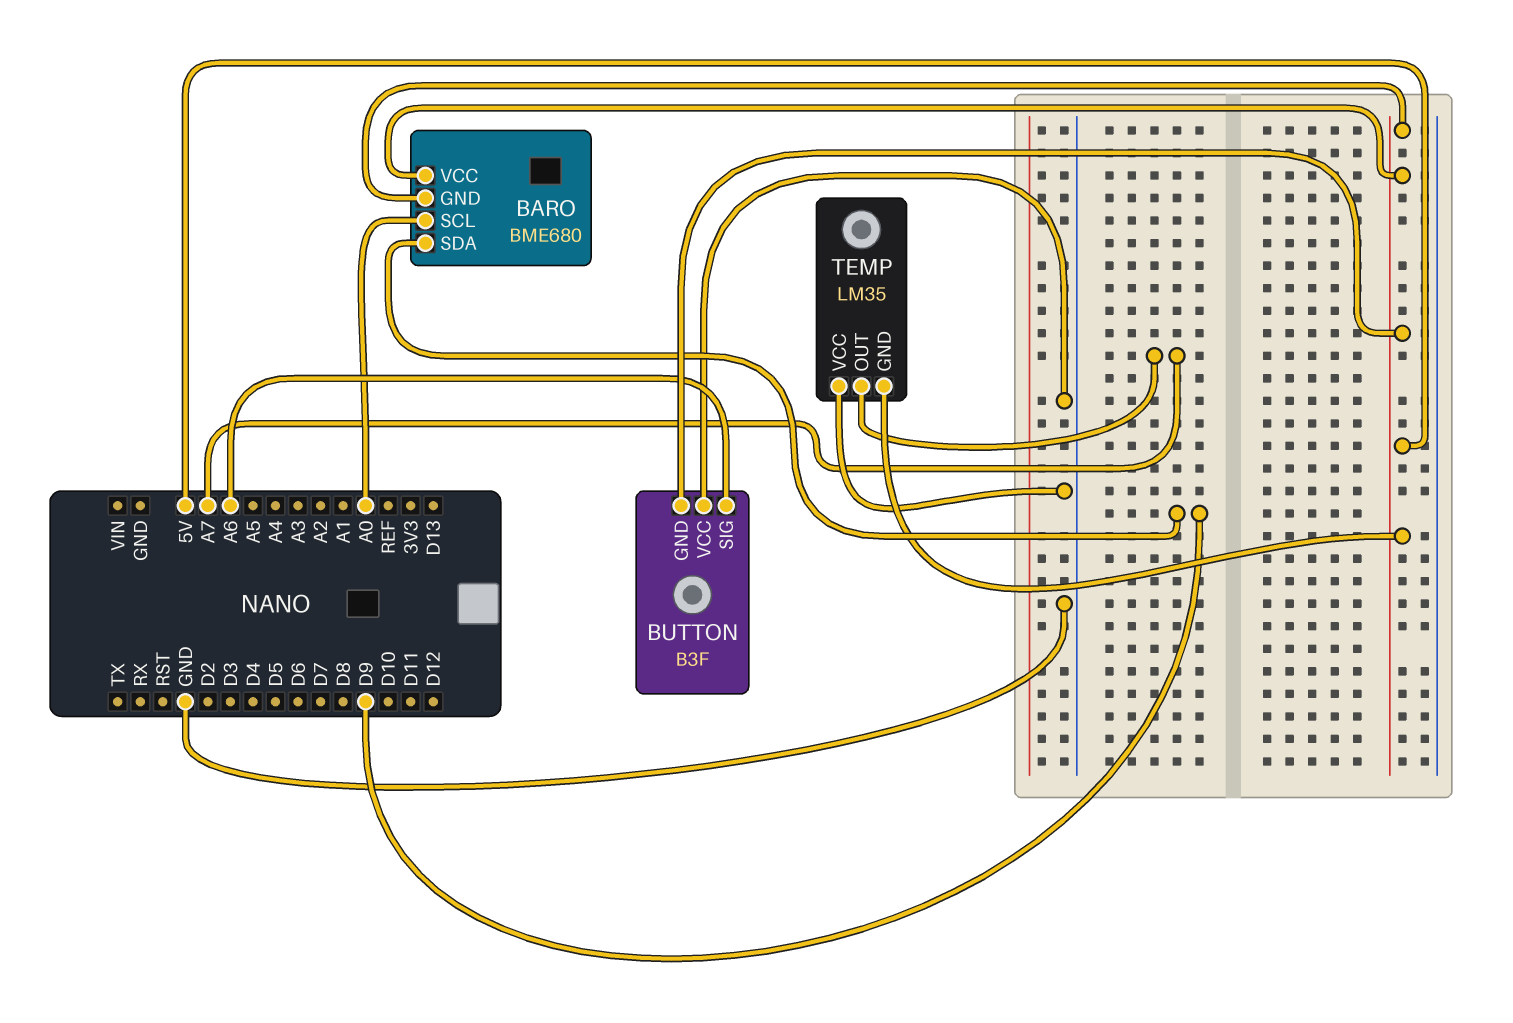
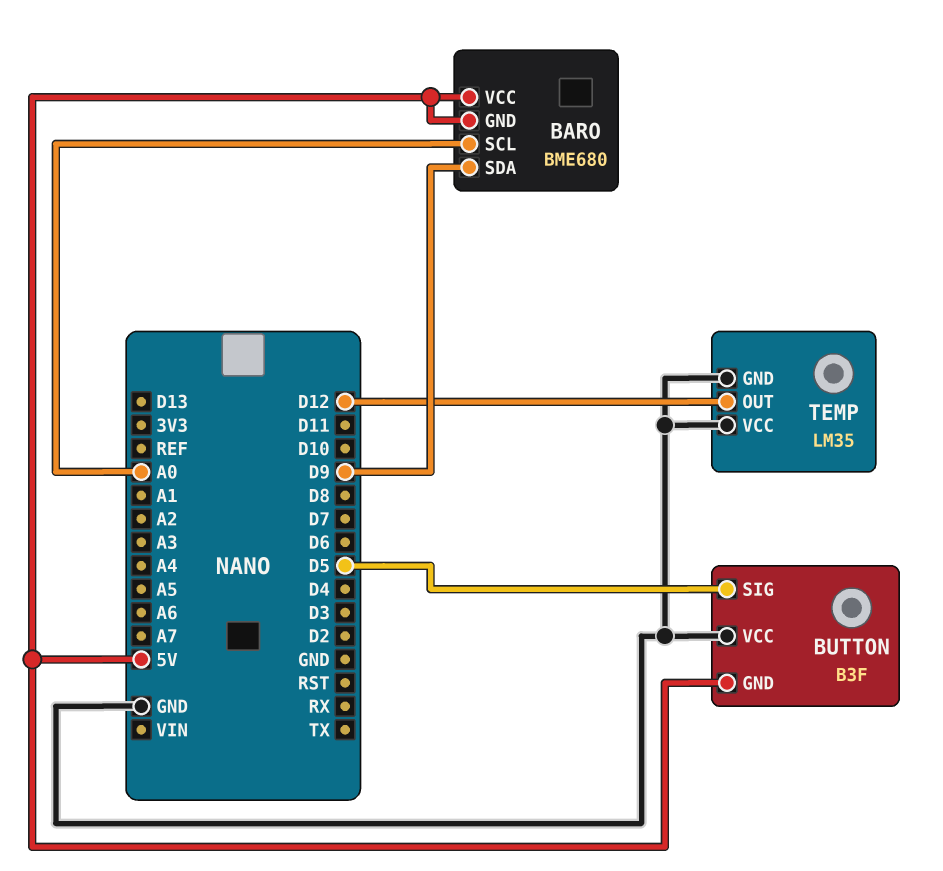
BUTTON pin SIG: A6 -> D5
TEMP pin GND: 5V -> GND
TEMP pin OUT: A7 -> D12

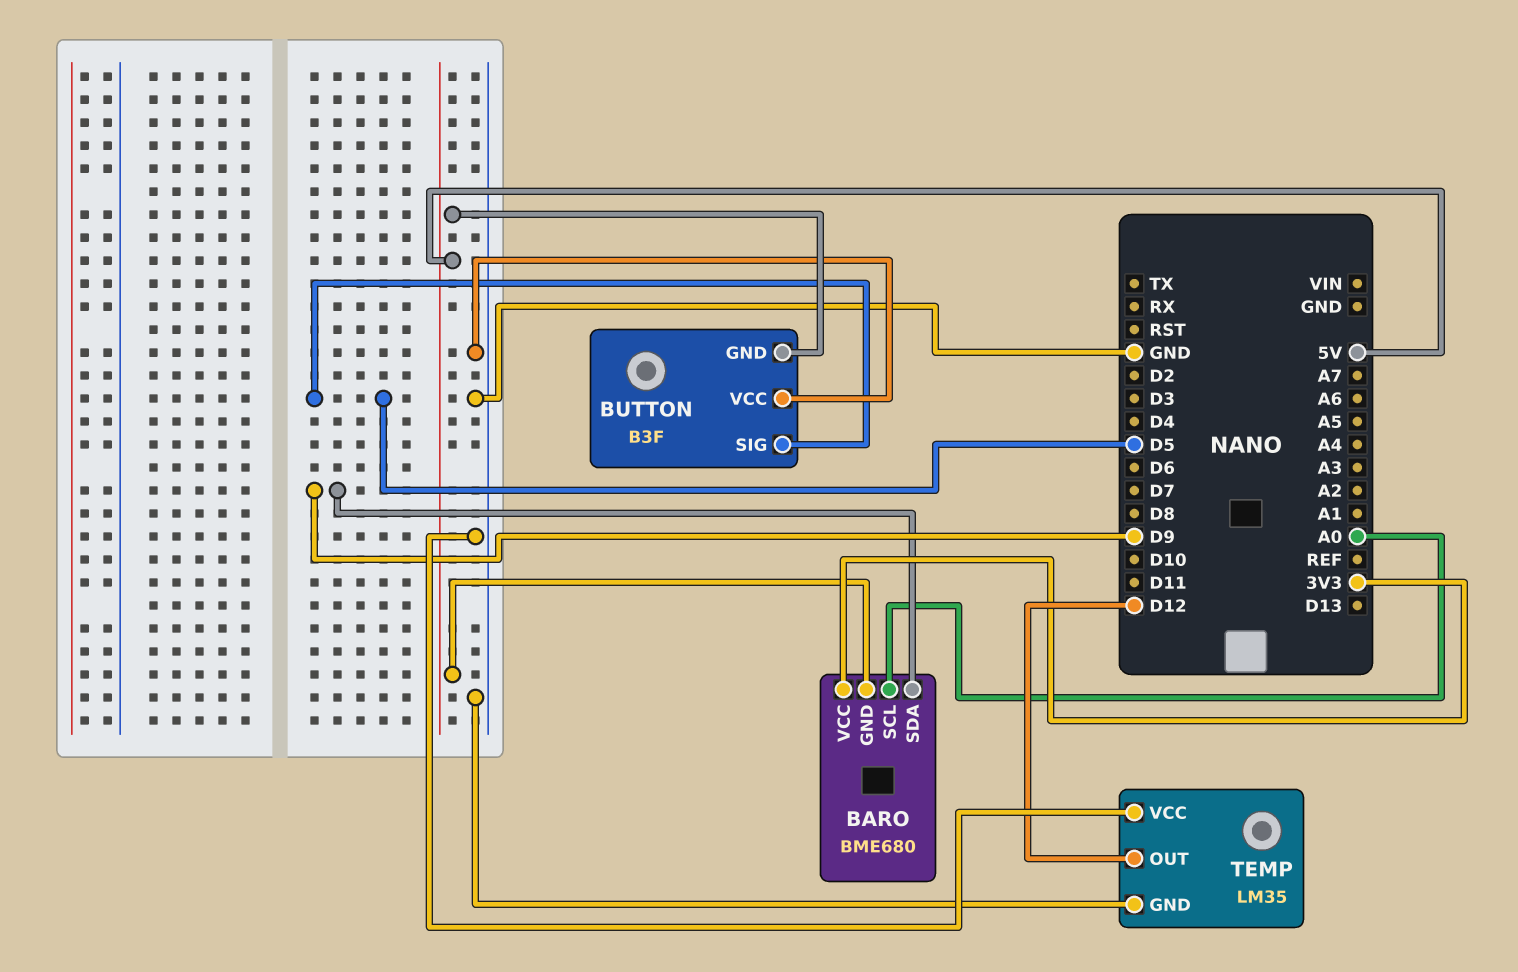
BARO pin VCC: 5V -> 3V3

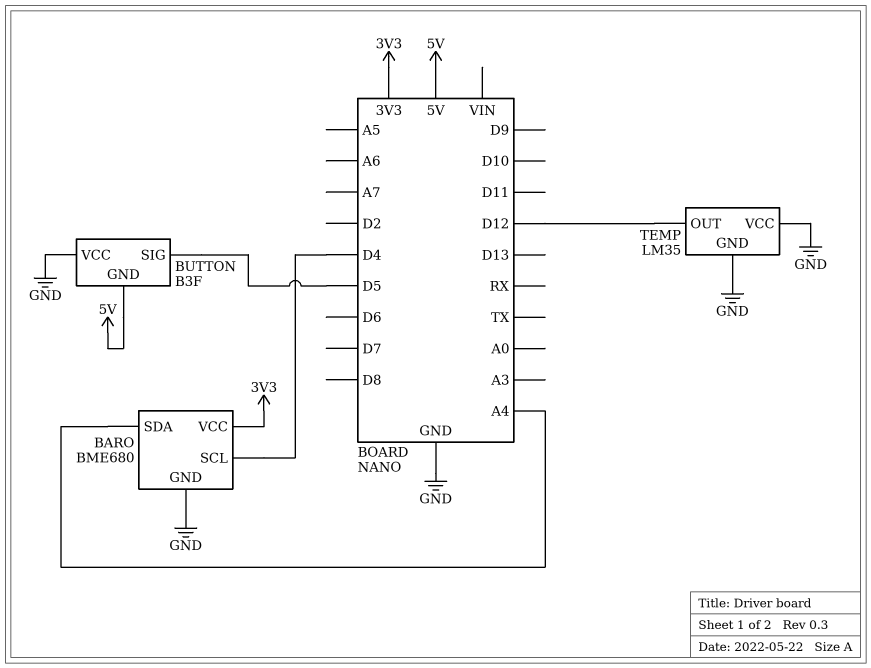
BARO pin GND: 5V -> GND
BARO pin SCL: A0 -> D4
BARO pin SDA: D9 -> A4

